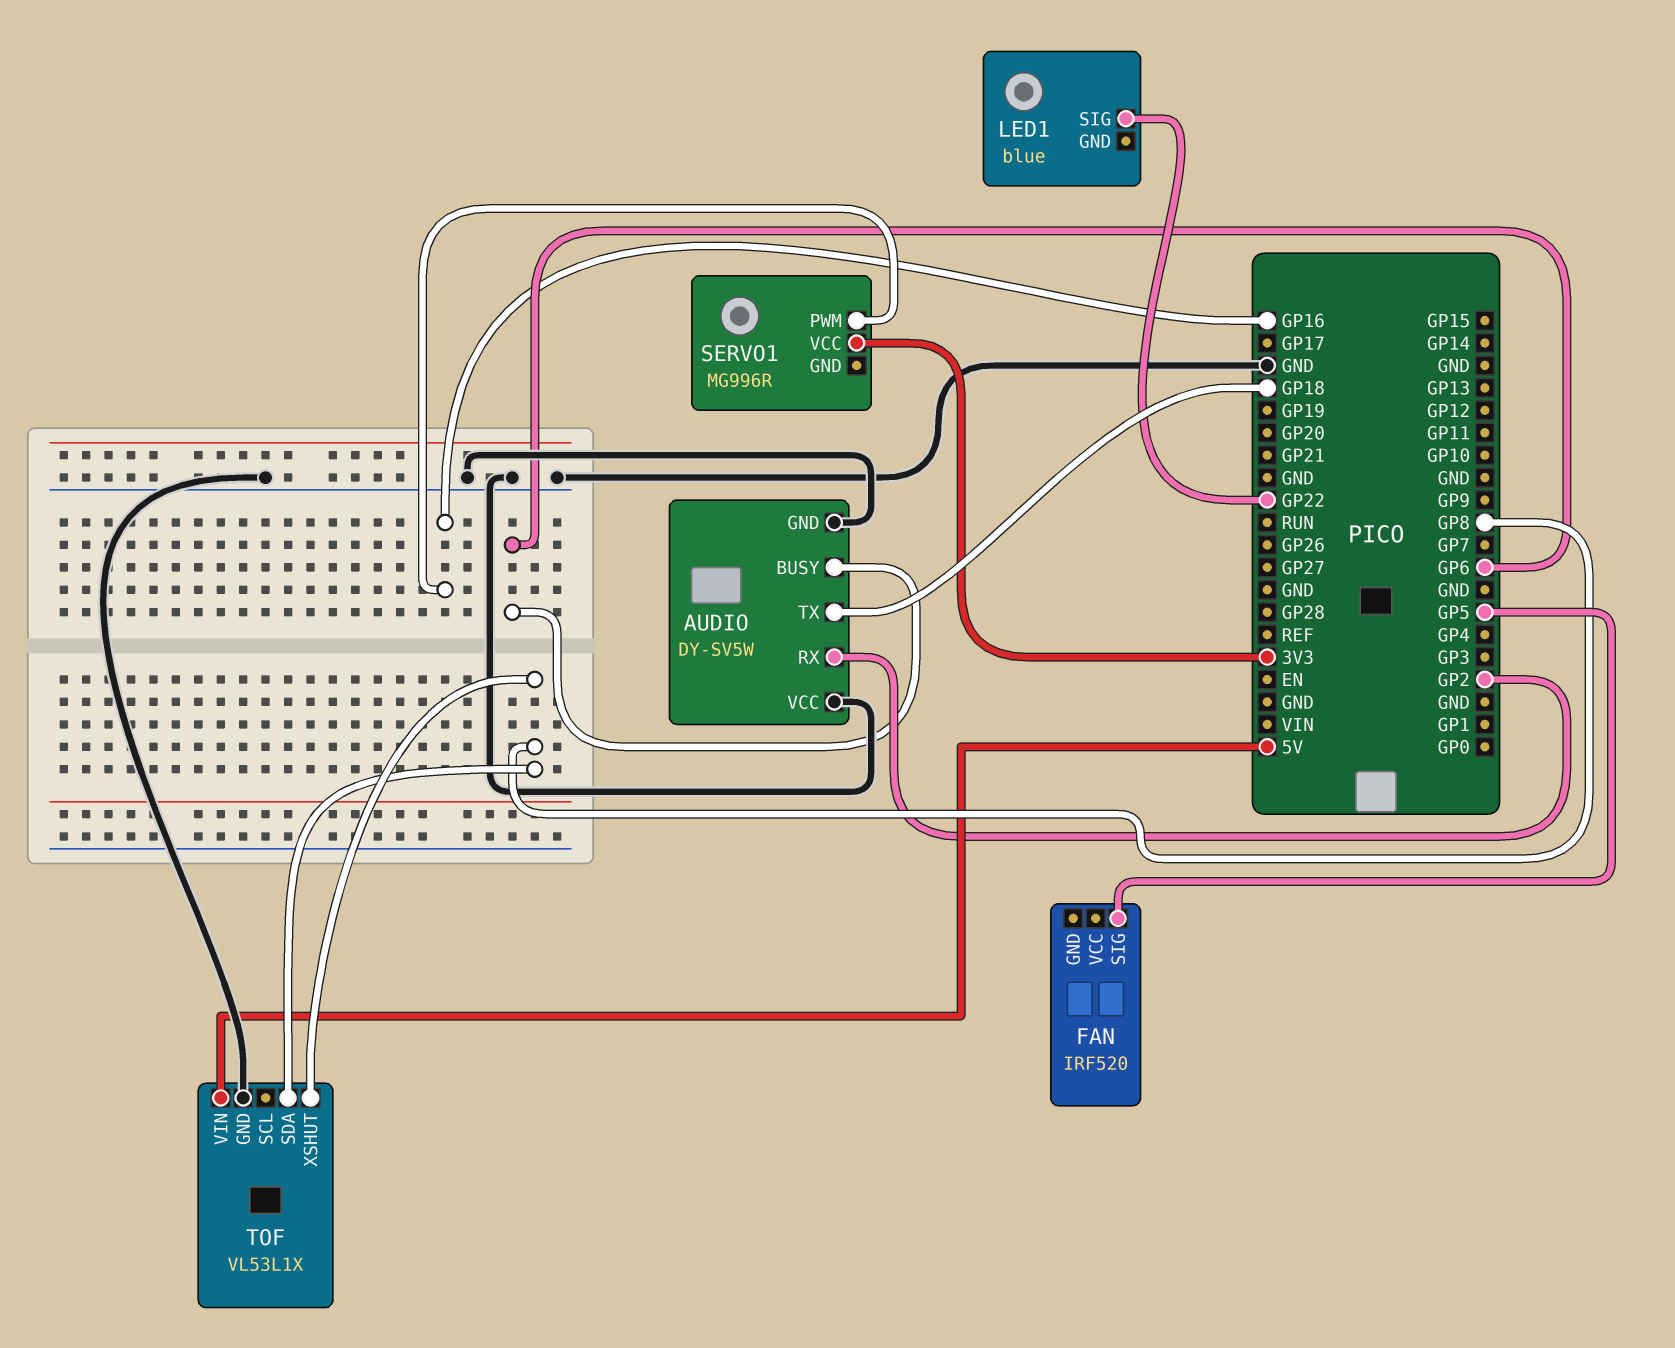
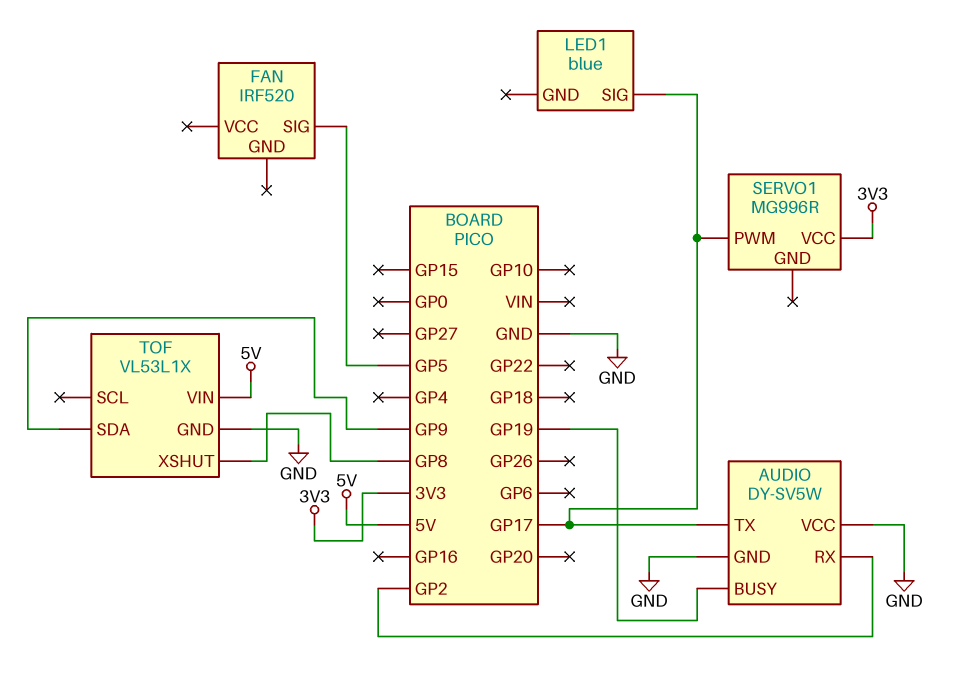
AUDIO pin BUSY: GP6 -> GP19
AUDIO pin TX: GP18 -> GP17
LED1 pin SIG: GP22 -> GP17
SERVO1 pin PWM: GP16 -> GP17
TOF pin SDA: GP8 -> GP9

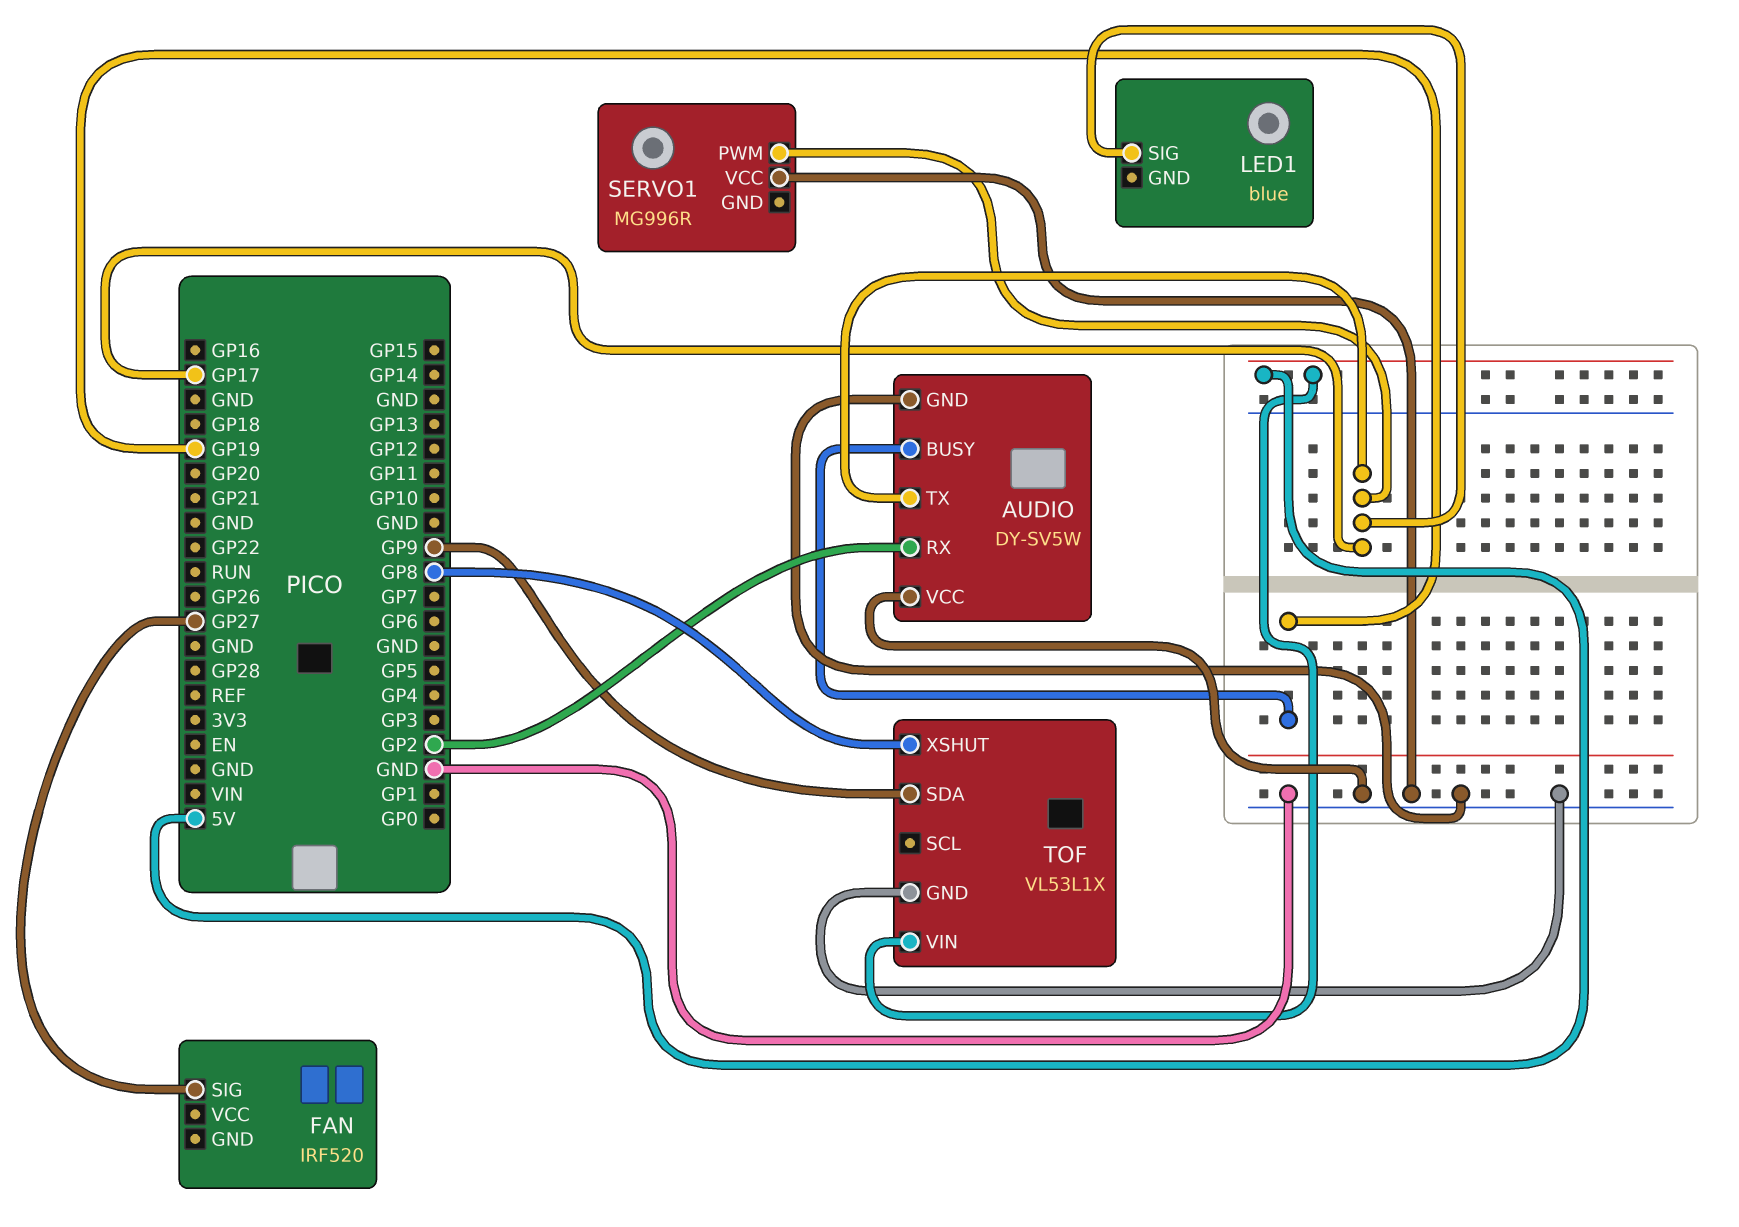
FAN pin SIG: GP5 -> GP27
SERVO1 pin VCC: 3V3 -> GND

